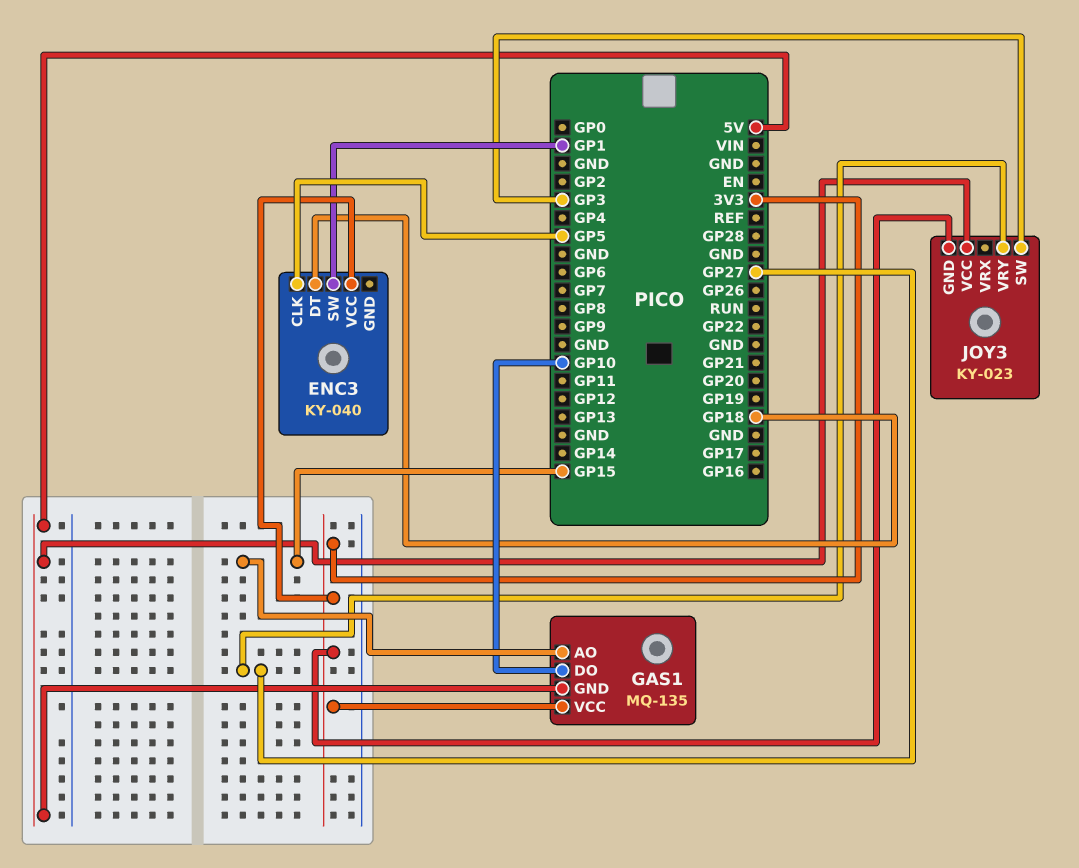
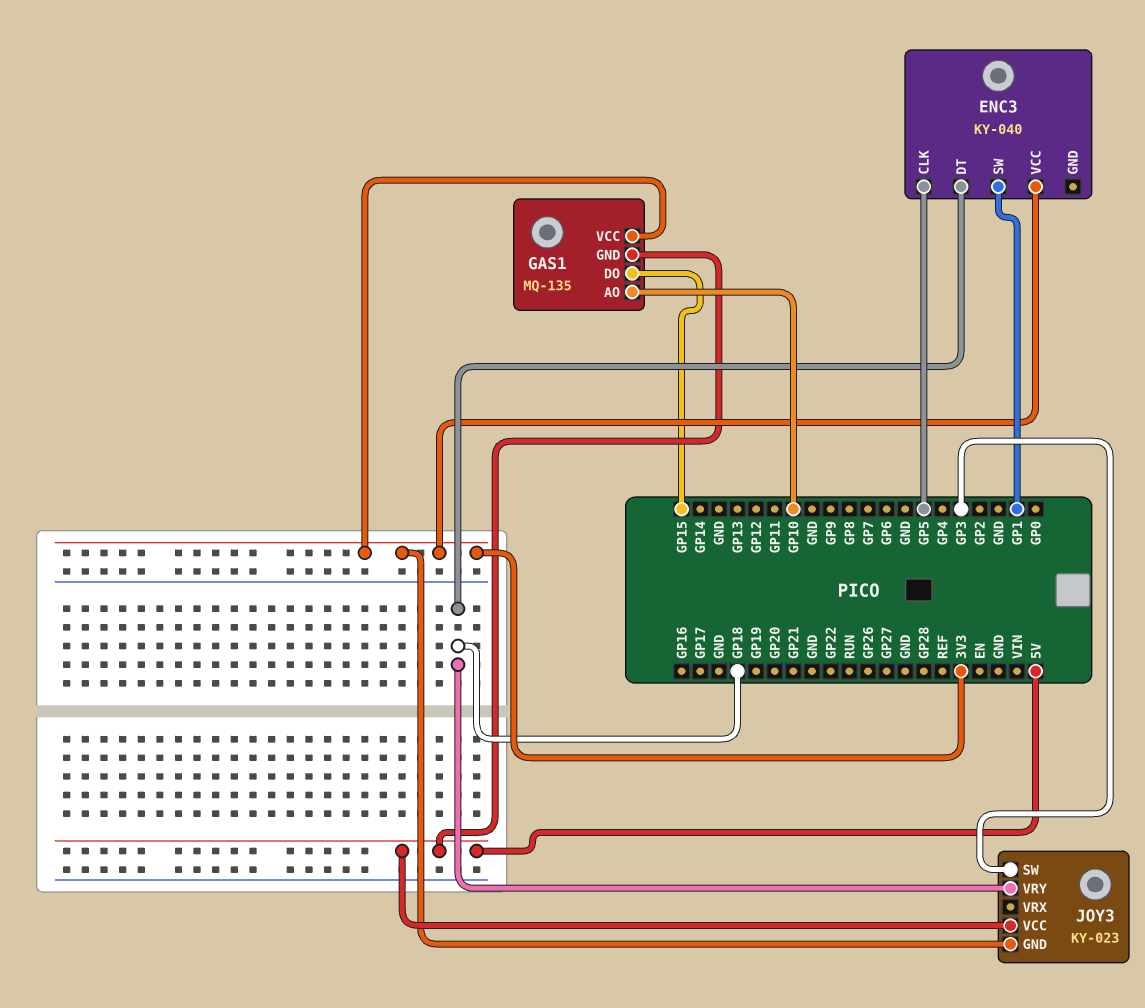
GAS1 pin AO: GP15 -> GP10
GAS1 pin DO: GP10 -> GP15
JOY3 pin VRY: GP27 -> GP18

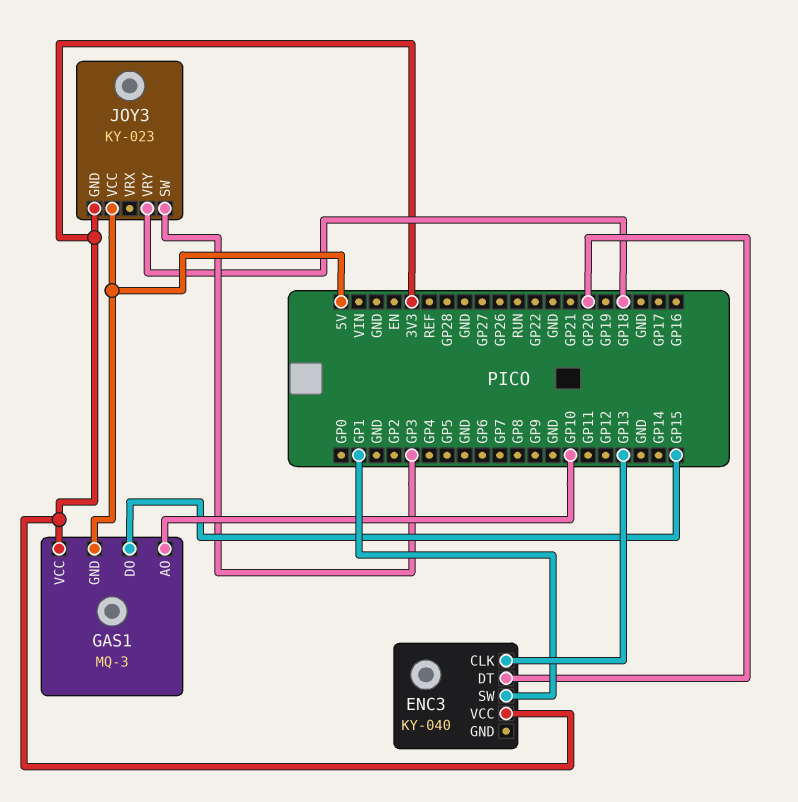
ENC3 pin CLK: GP5 -> GP13
ENC3 pin DT: GP18 -> GP20
GAS1: MQ-135 -> MQ-3

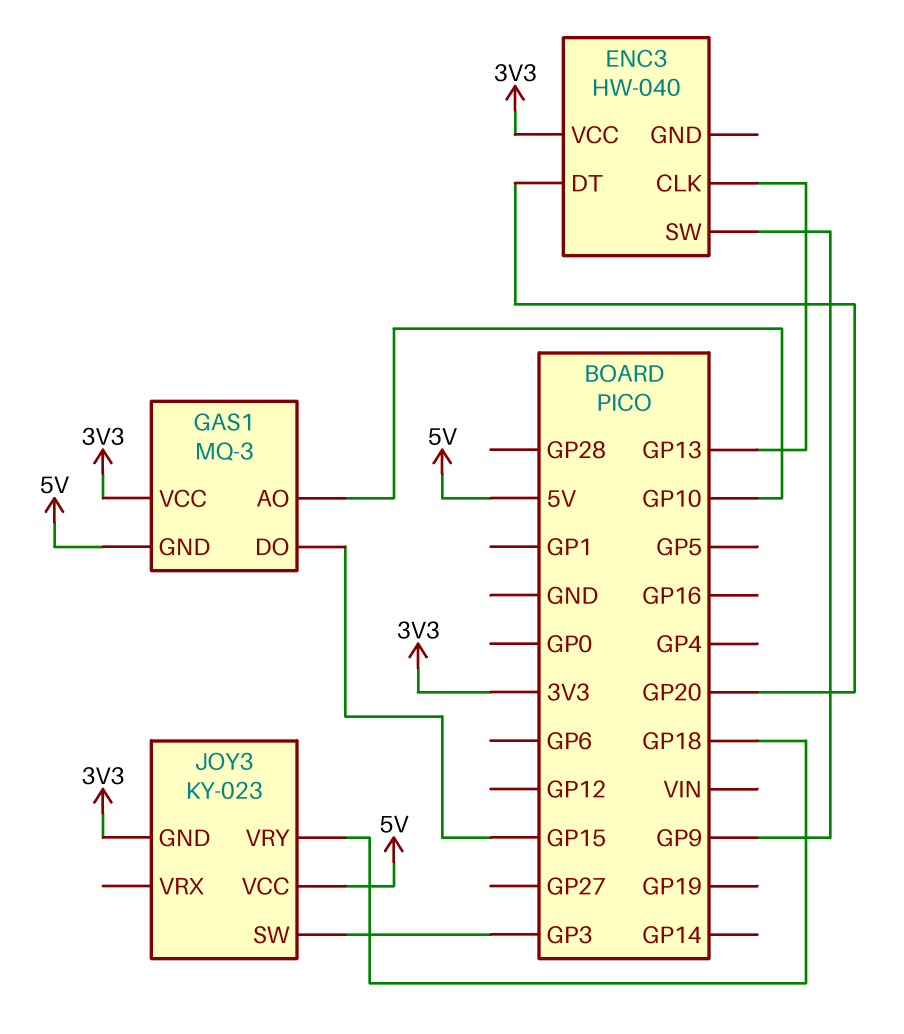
ENC3: KY-040 -> HW-040
ENC3 pin SW: GP1 -> GP9

